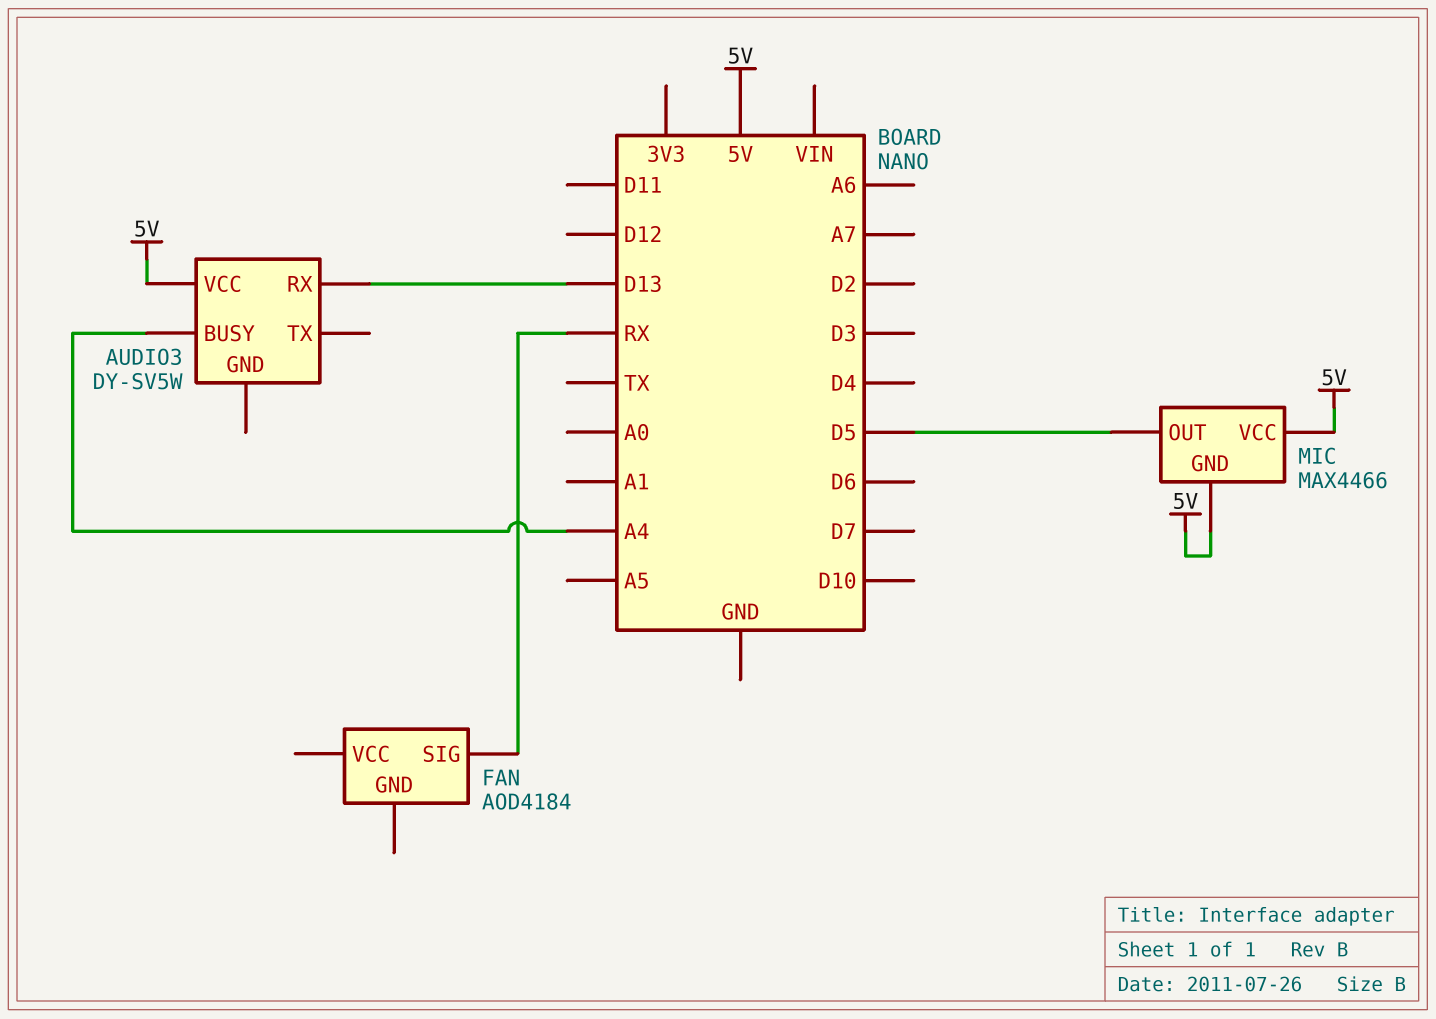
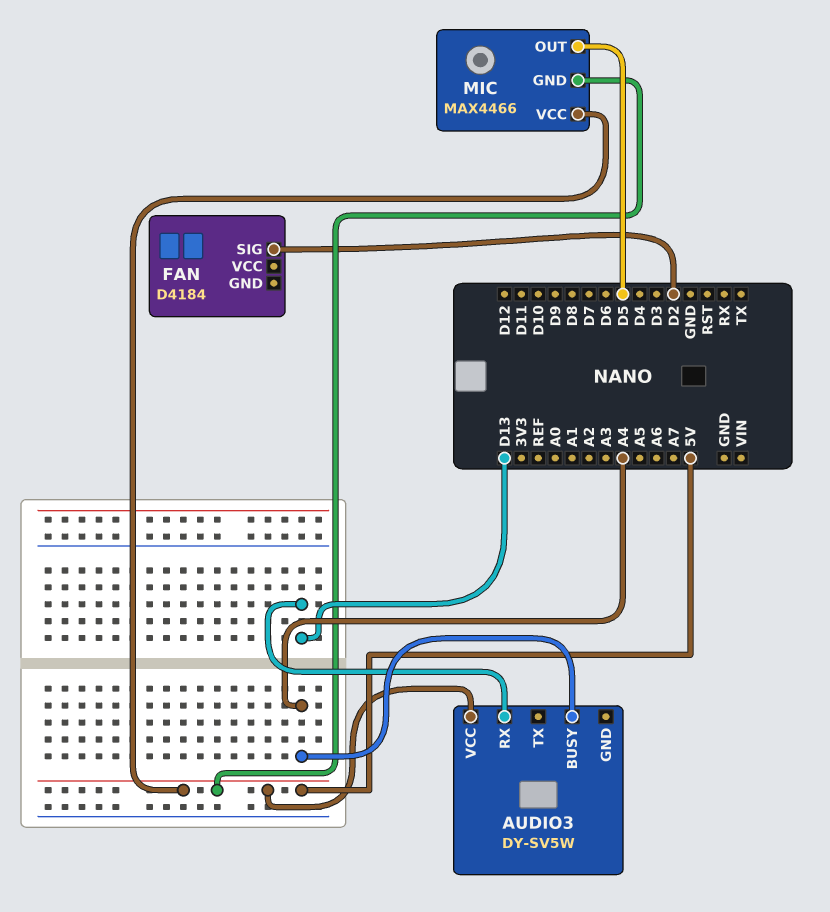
FAN: AOD4184 -> D4184
FAN pin SIG: RX -> D2

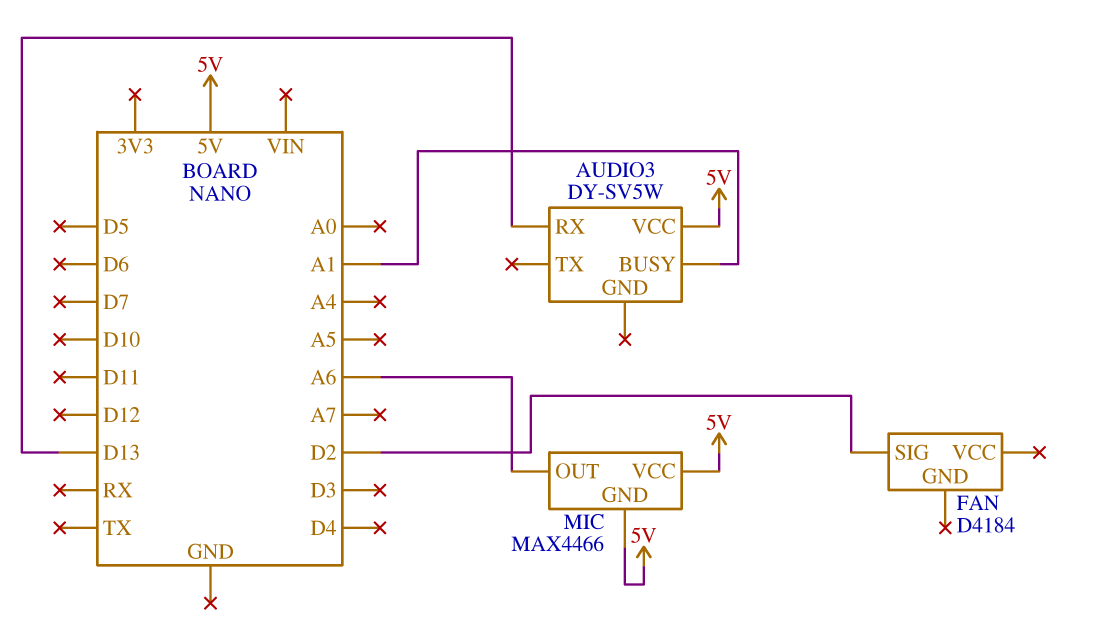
AUDIO3 pin BUSY: A4 -> A1
MIC pin OUT: D5 -> A6

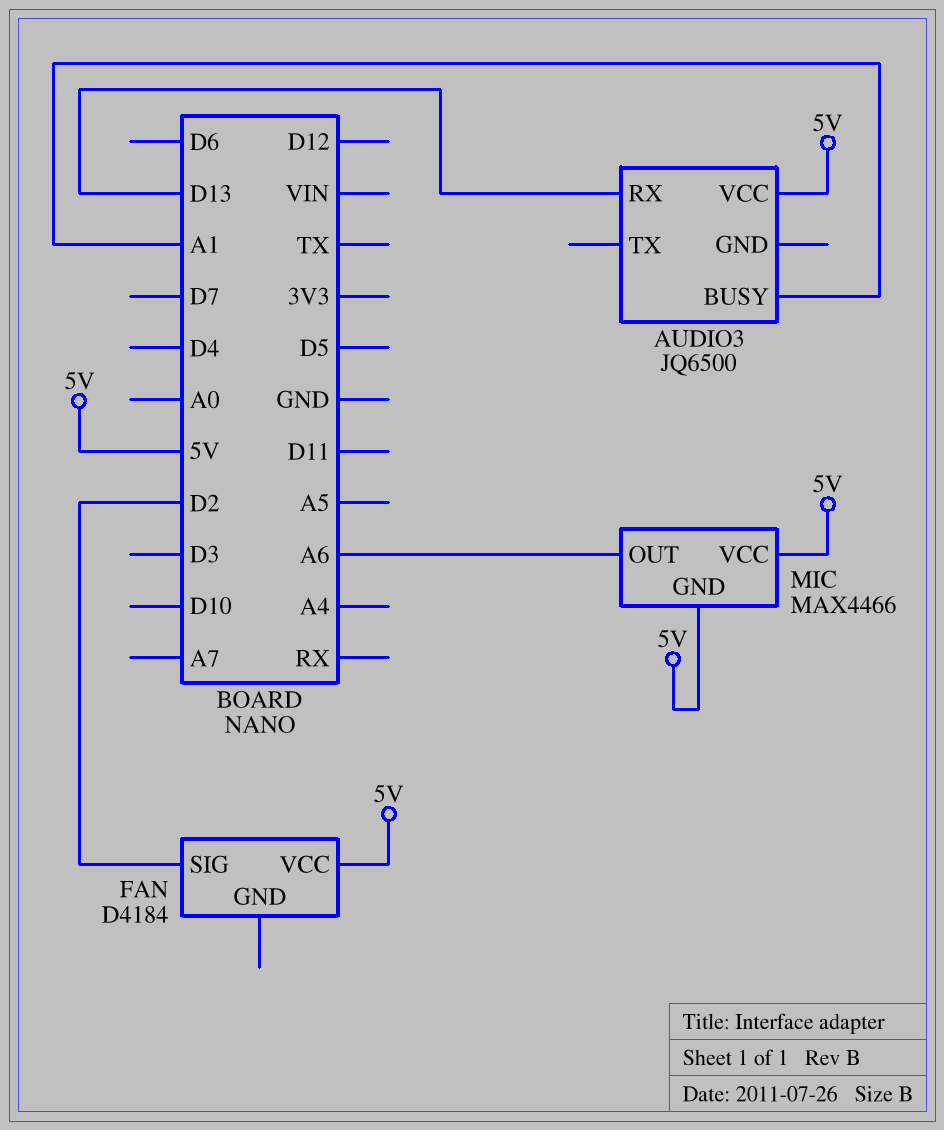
AUDIO3: DY-SV5W -> JQ6500
FAN pin VCC: none -> 5V

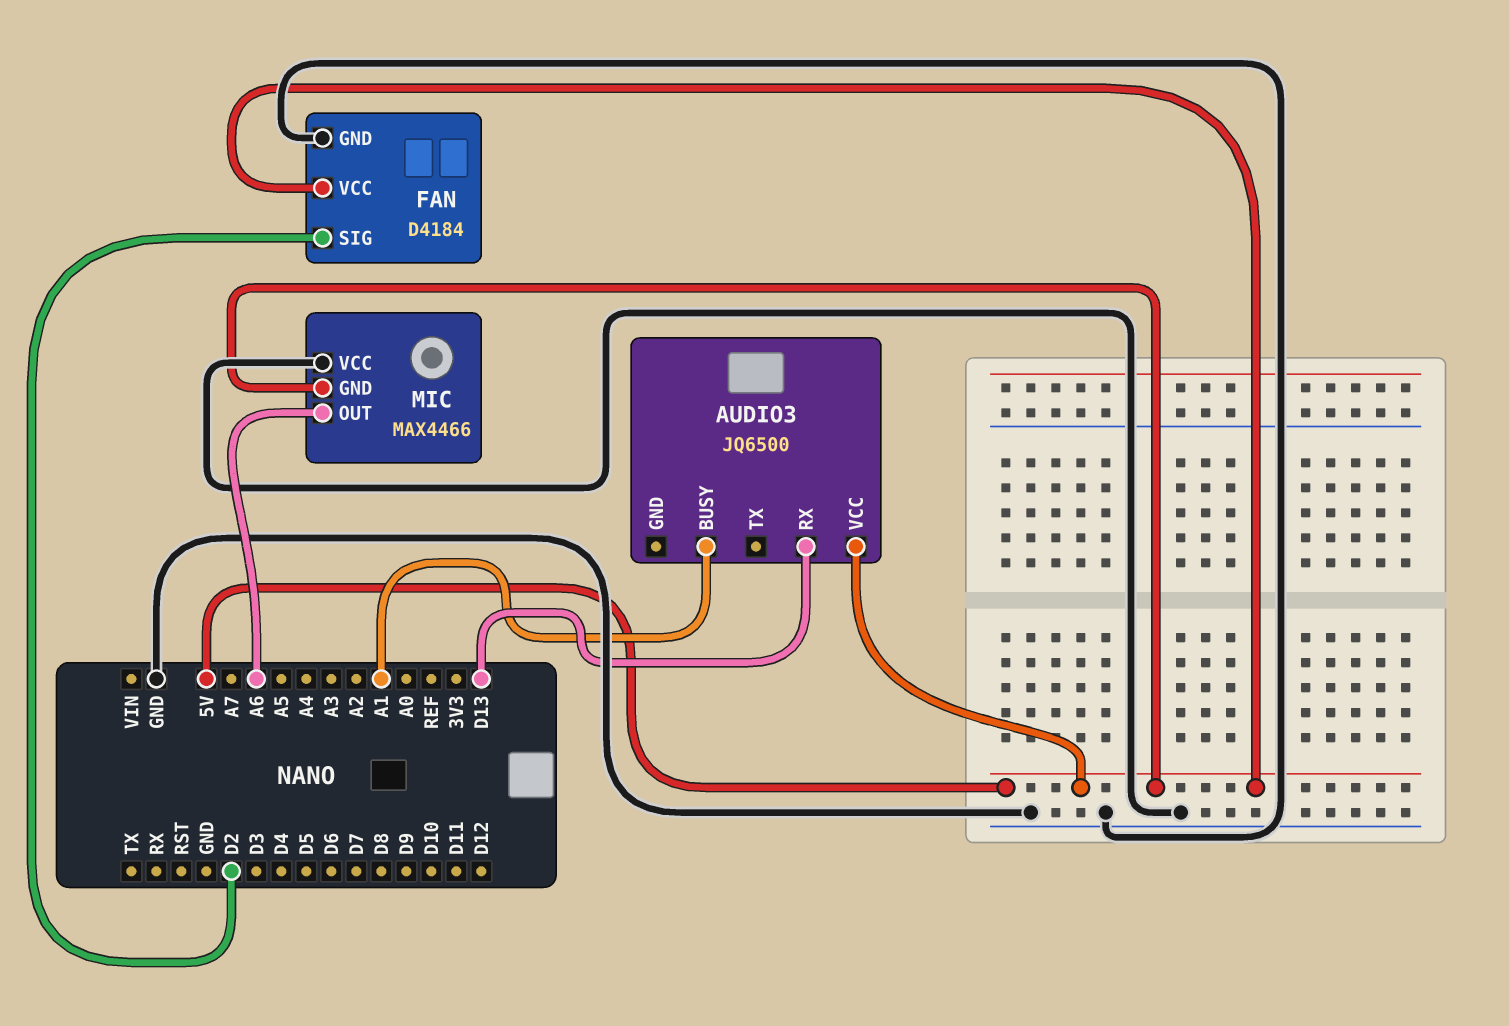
FAN pin GND: none -> GND
MIC pin VCC: 5V -> GND

